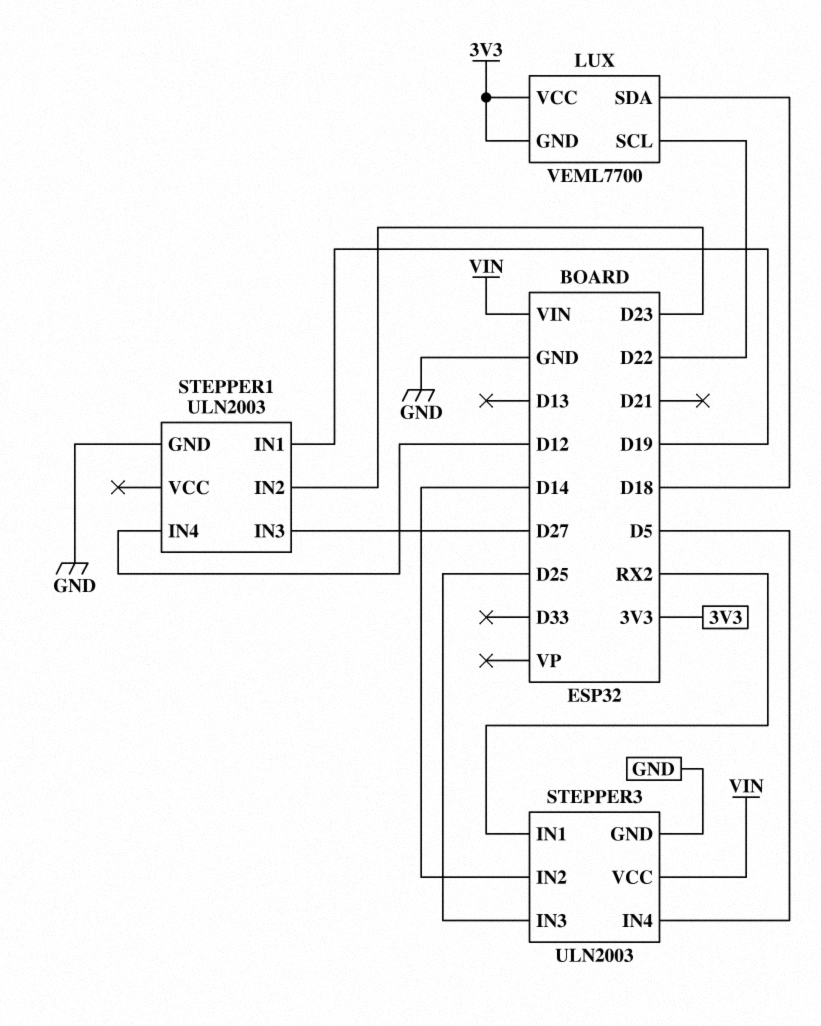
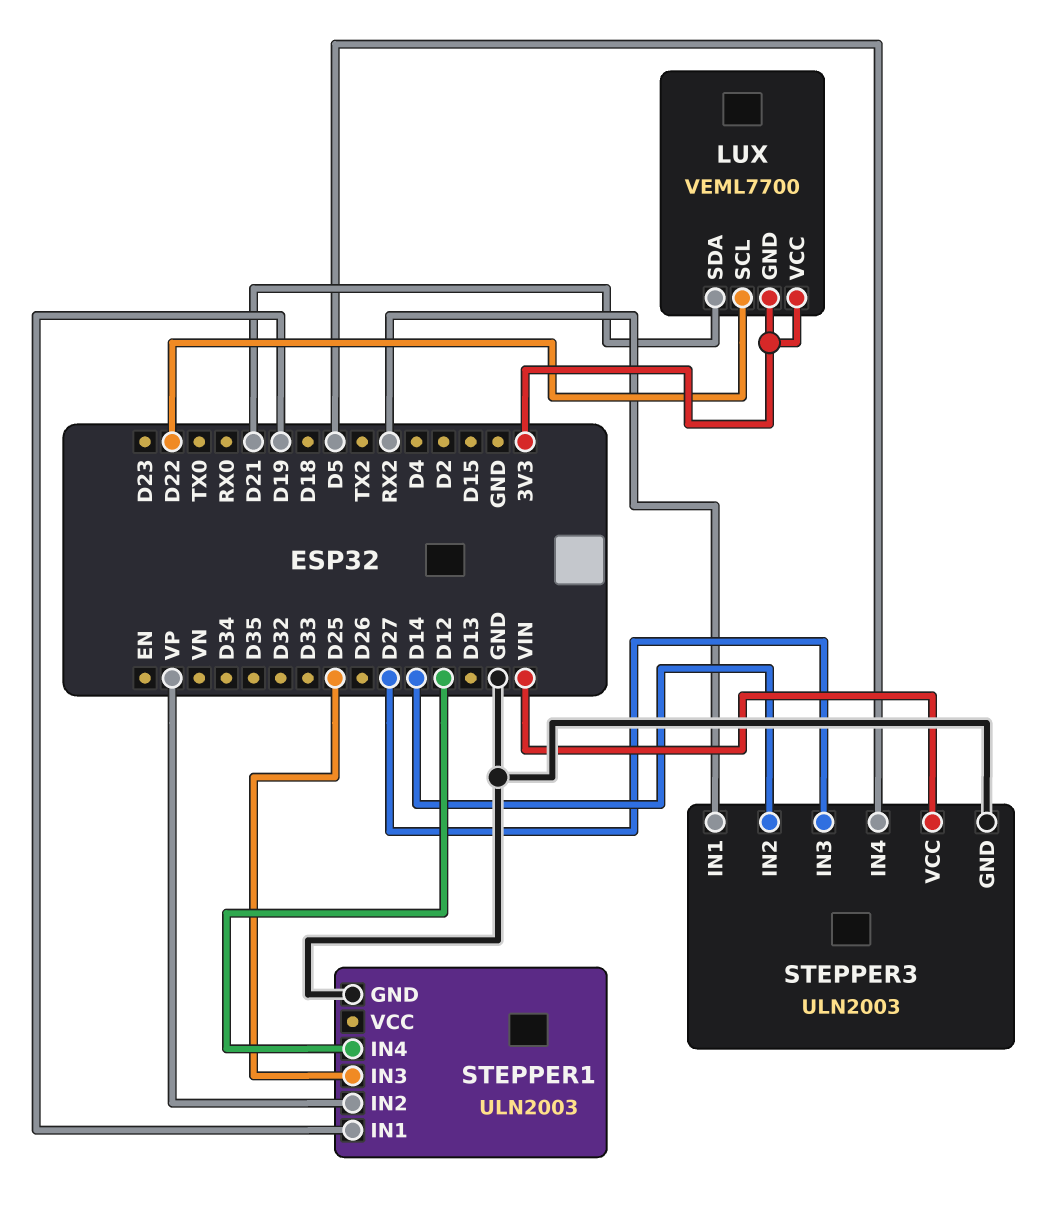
LUX pin SDA: D18 -> D21
STEPPER1 pin IN2: D23 -> VP
STEPPER1 pin IN3: D27 -> D25
STEPPER3 pin IN3: D25 -> D27

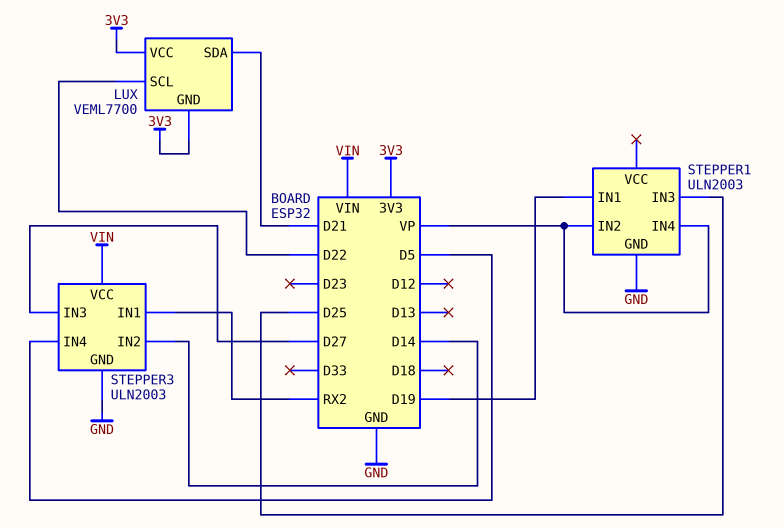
STEPPER1 pin IN4: D12 -> VP

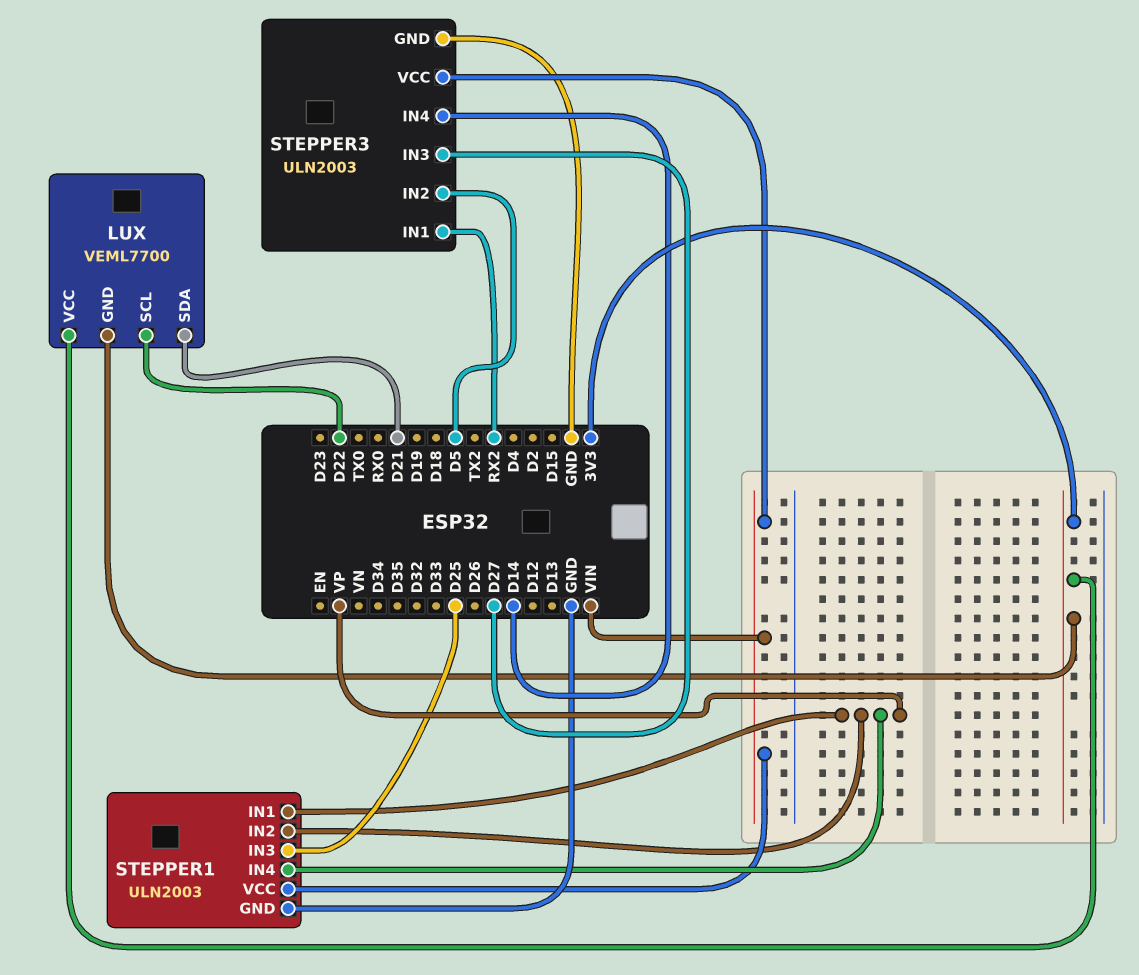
STEPPER1 pin IN1: D19 -> VP
STEPPER1 pin VCC: none -> VIN
STEPPER3 pin IN2: D14 -> D5
STEPPER3 pin IN4: D5 -> D14

